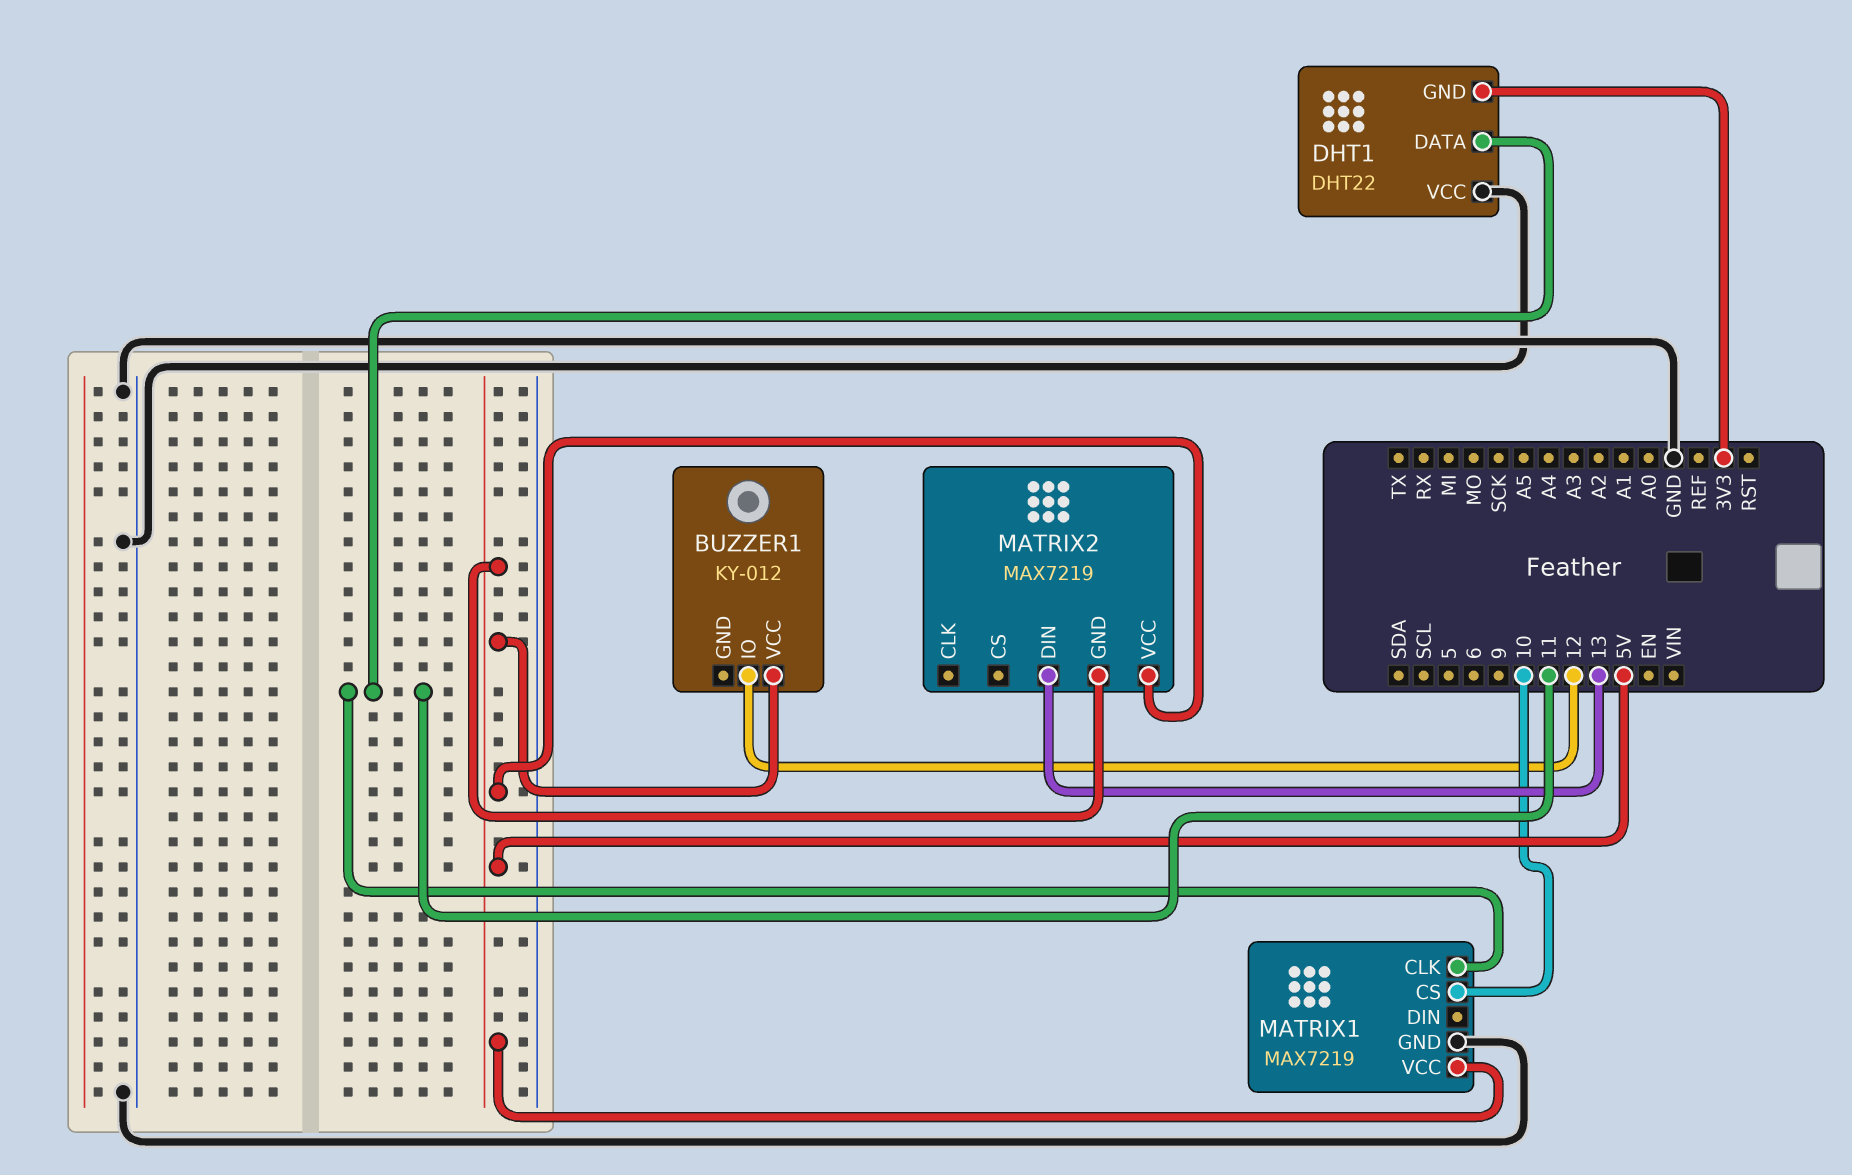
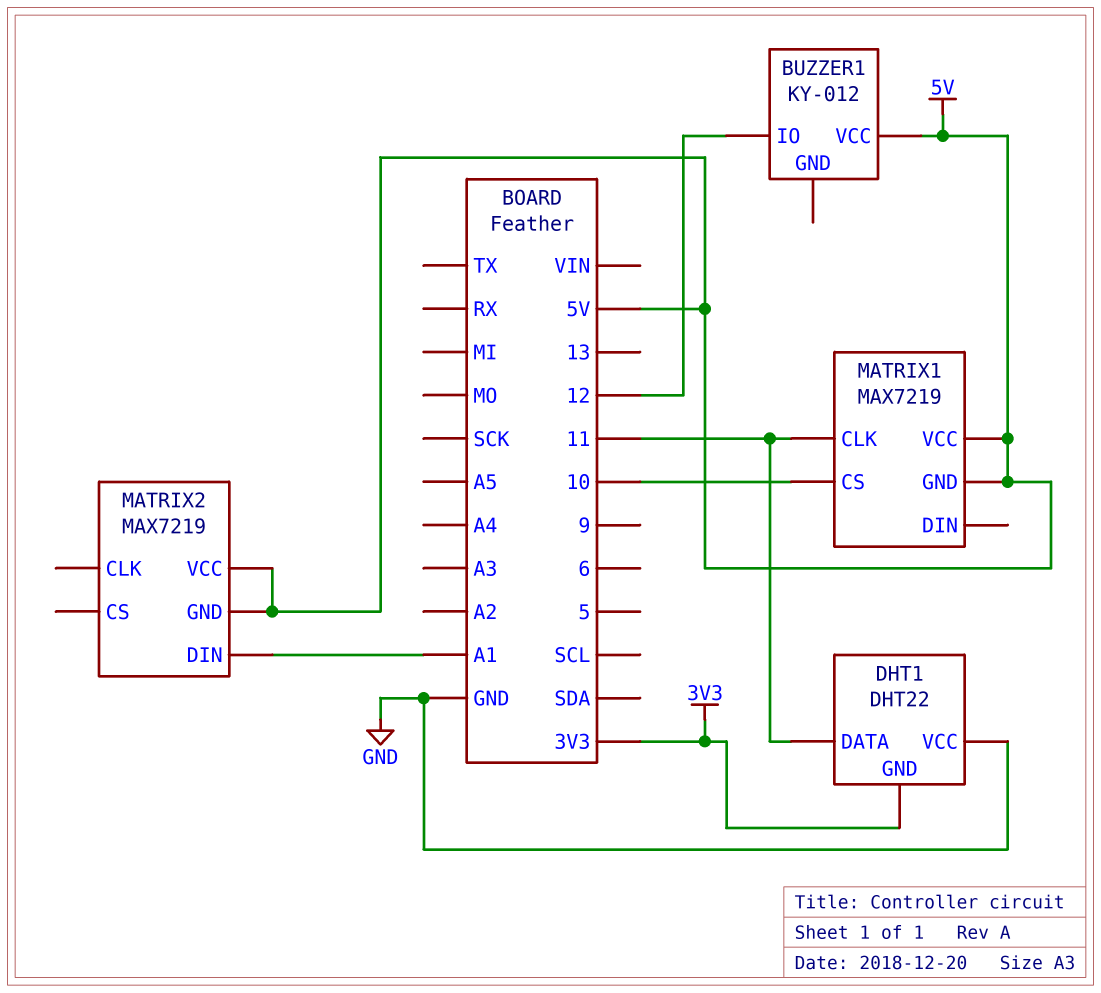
MATRIX1 pin GND: GND -> 5V
MATRIX2 pin DIN: 13 -> A1

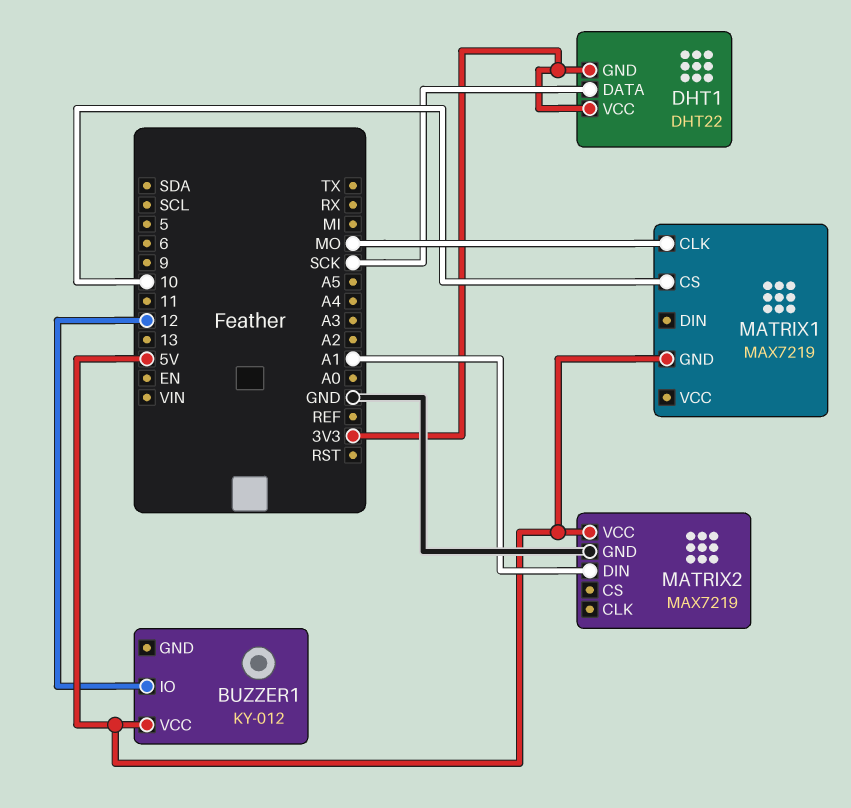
DHT1 pin DATA: 11 -> SCK
DHT1 pin VCC: GND -> 3V3
MATRIX1 pin CLK: 11 -> MO
MATRIX1 pin VCC: 5V -> none
MATRIX2 pin GND: 5V -> GND

